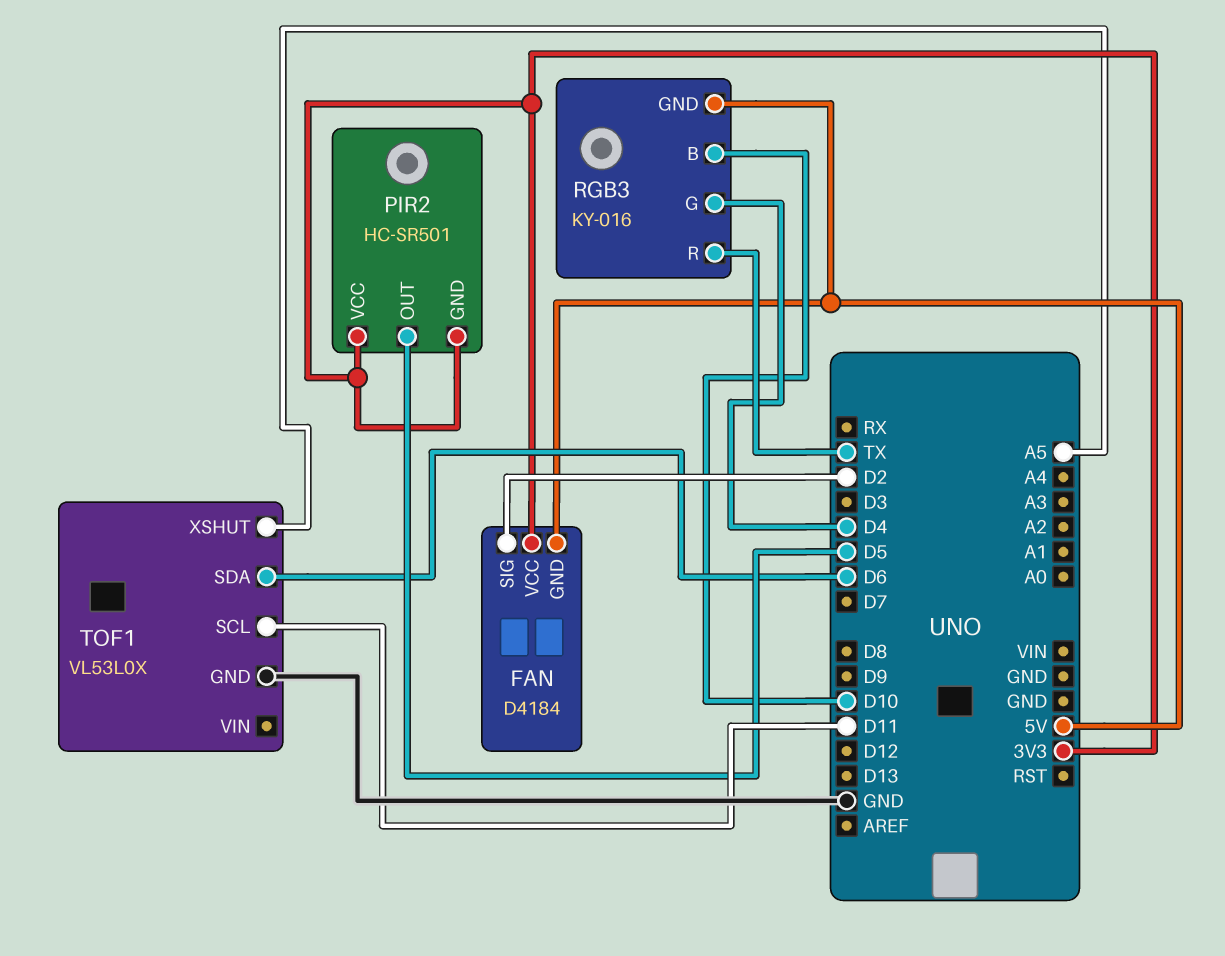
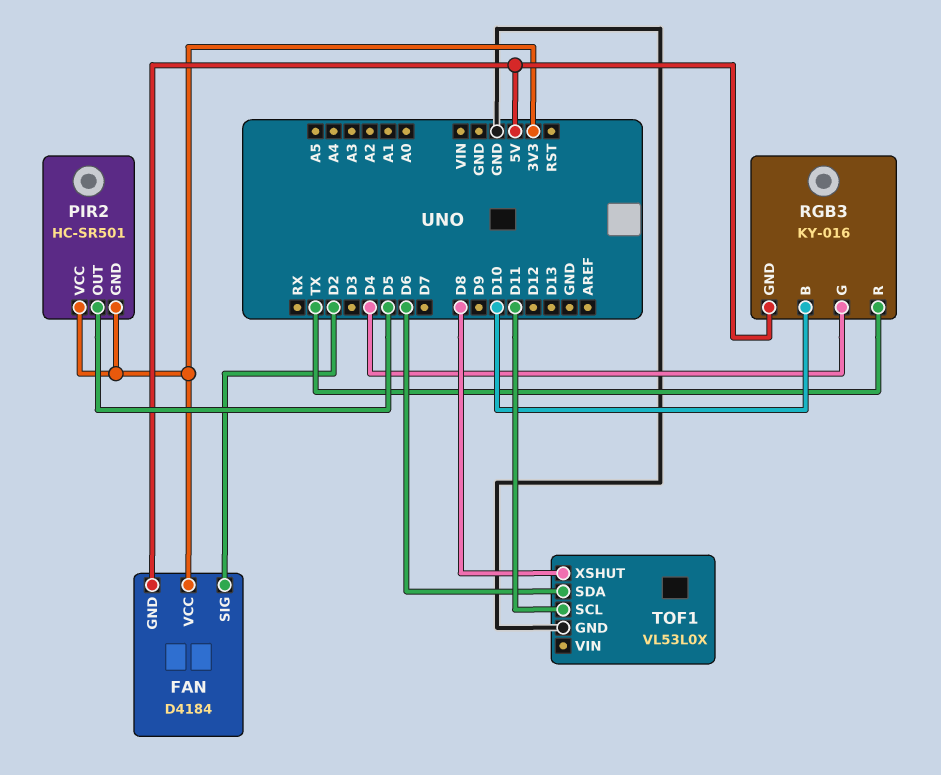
TOF1 pin XSHUT: A5 -> D8

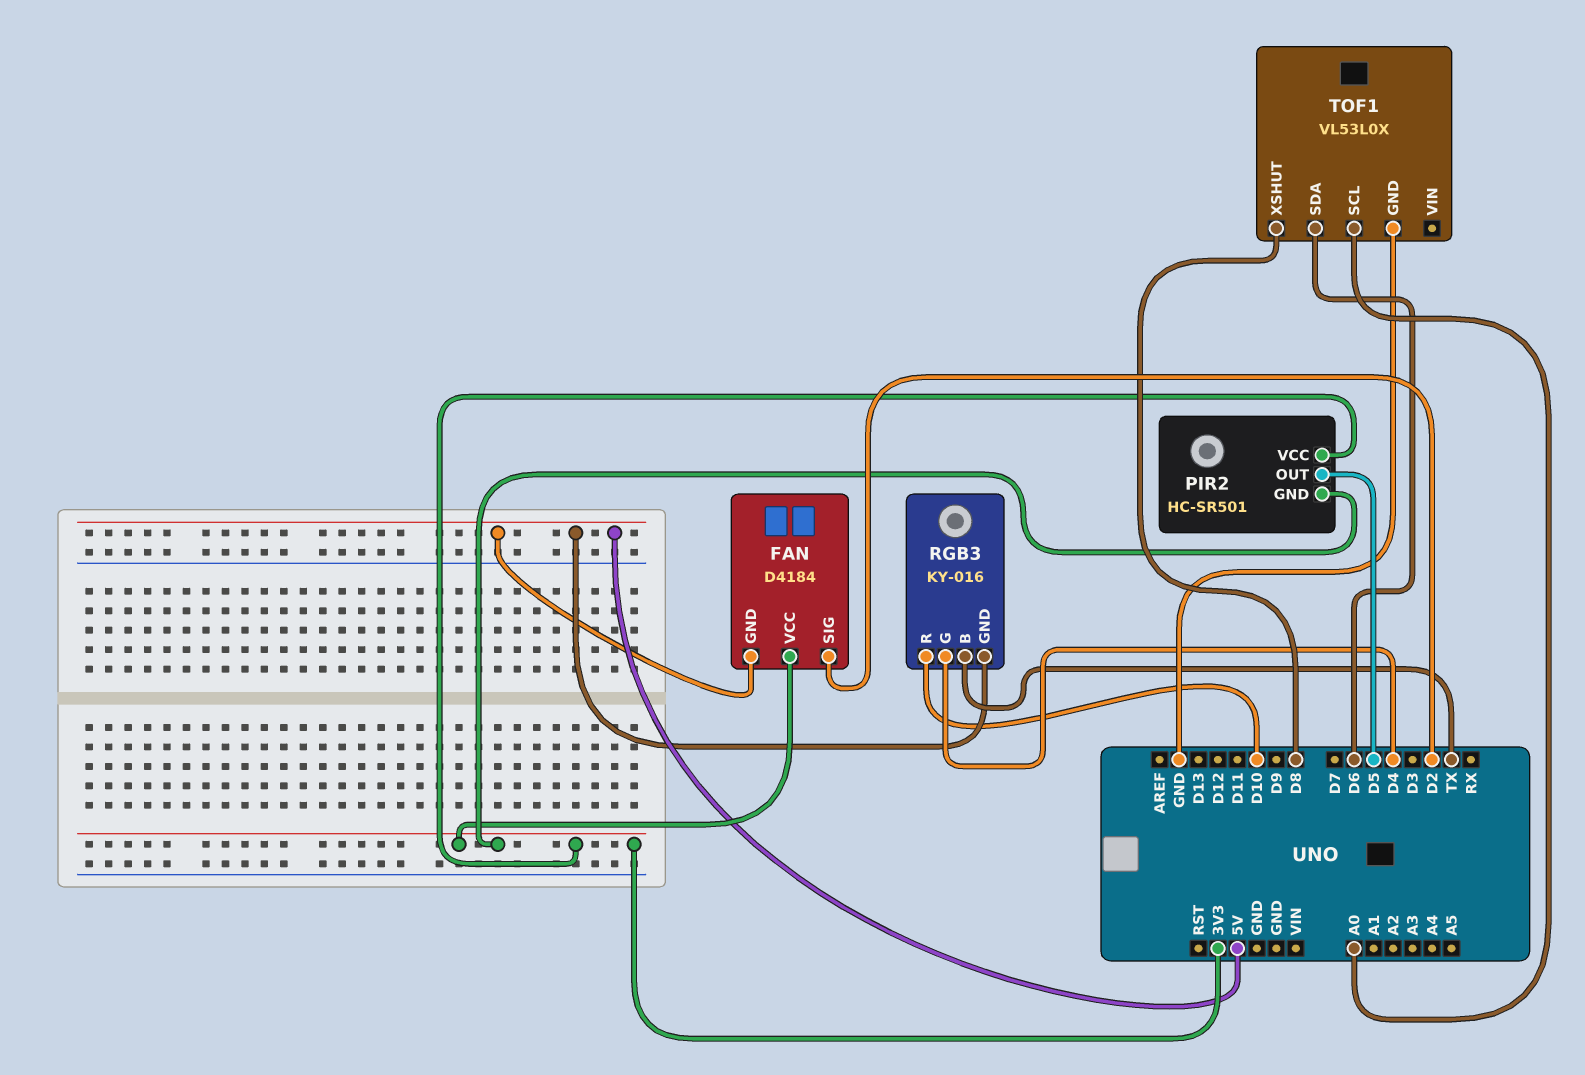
RGB3 pin B: D10 -> TX
RGB3 pin R: TX -> D10
TOF1 pin SCL: D11 -> A0

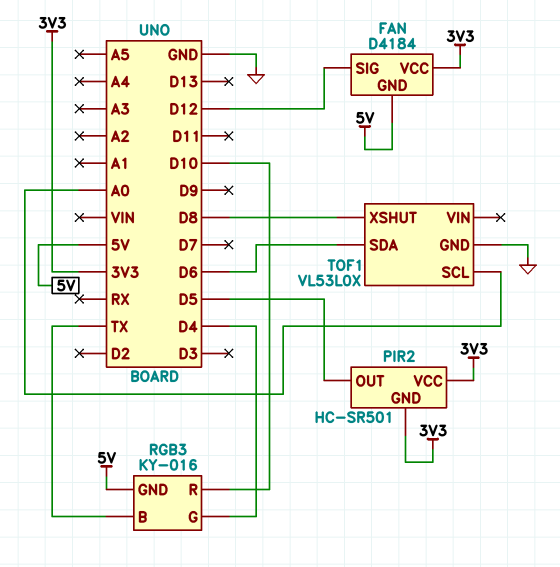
FAN pin SIG: D2 -> D12

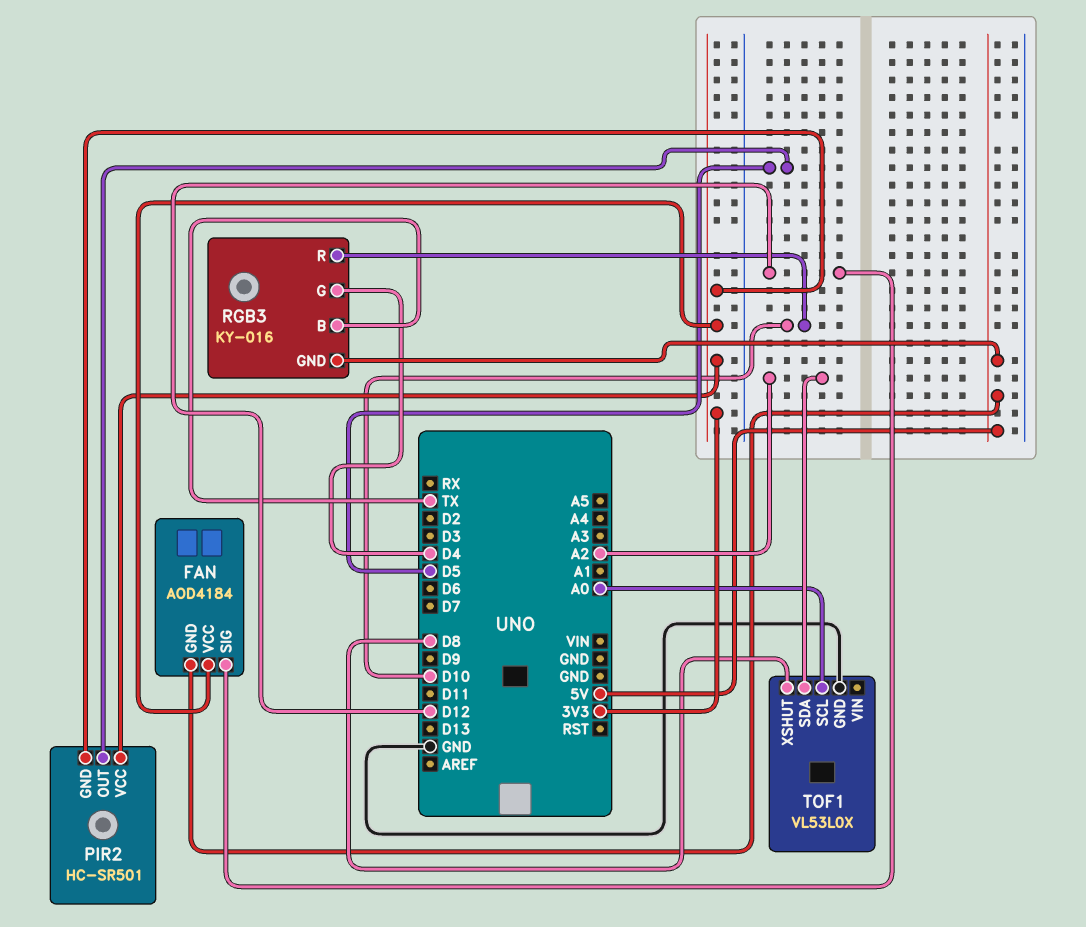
FAN: D4184 -> AOD4184
TOF1 pin SDA: D6 -> A2

